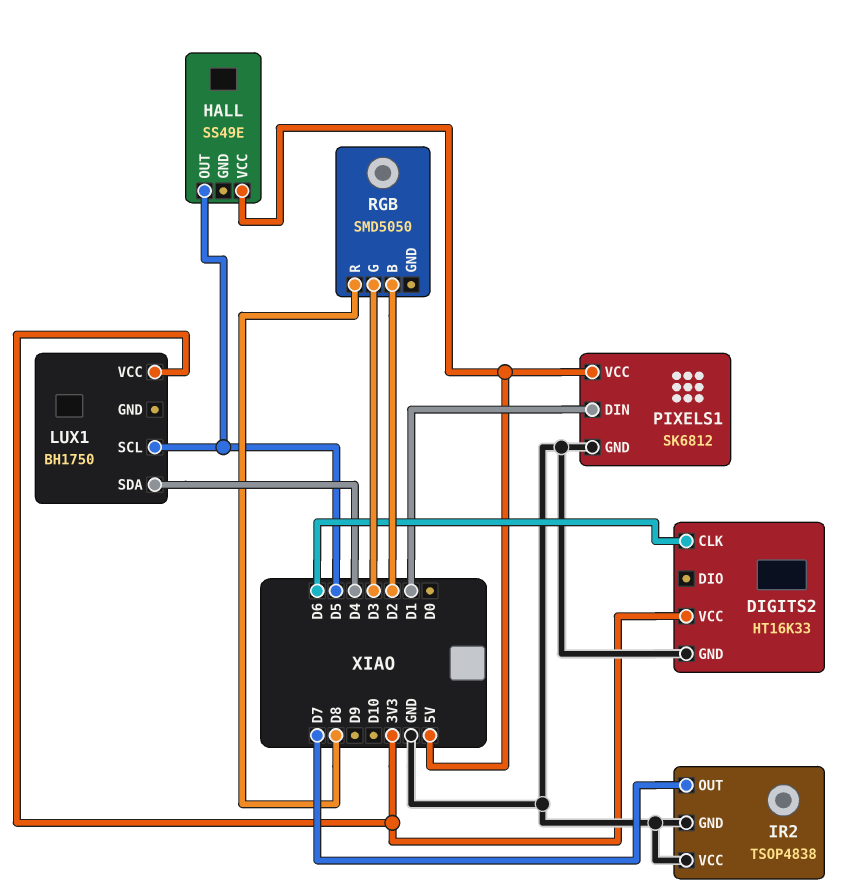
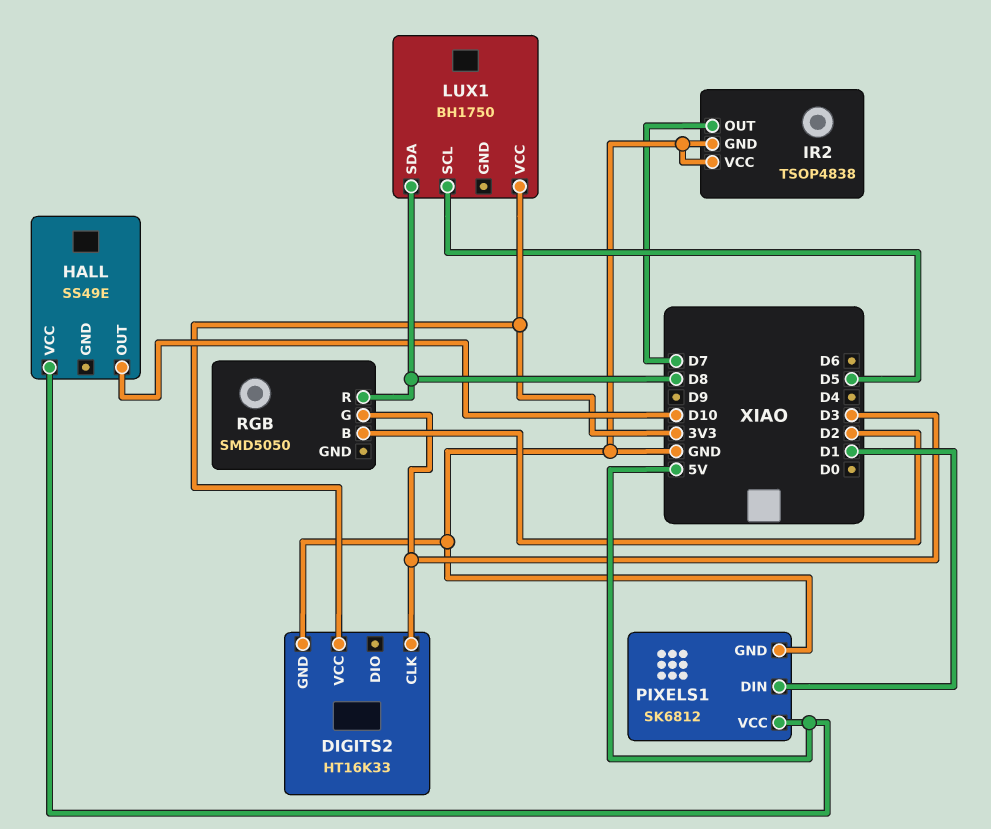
DIGITS2 pin CLK: D6 -> D3
HALL pin OUT: D5 -> D10
LUX1 pin SDA: D4 -> D8

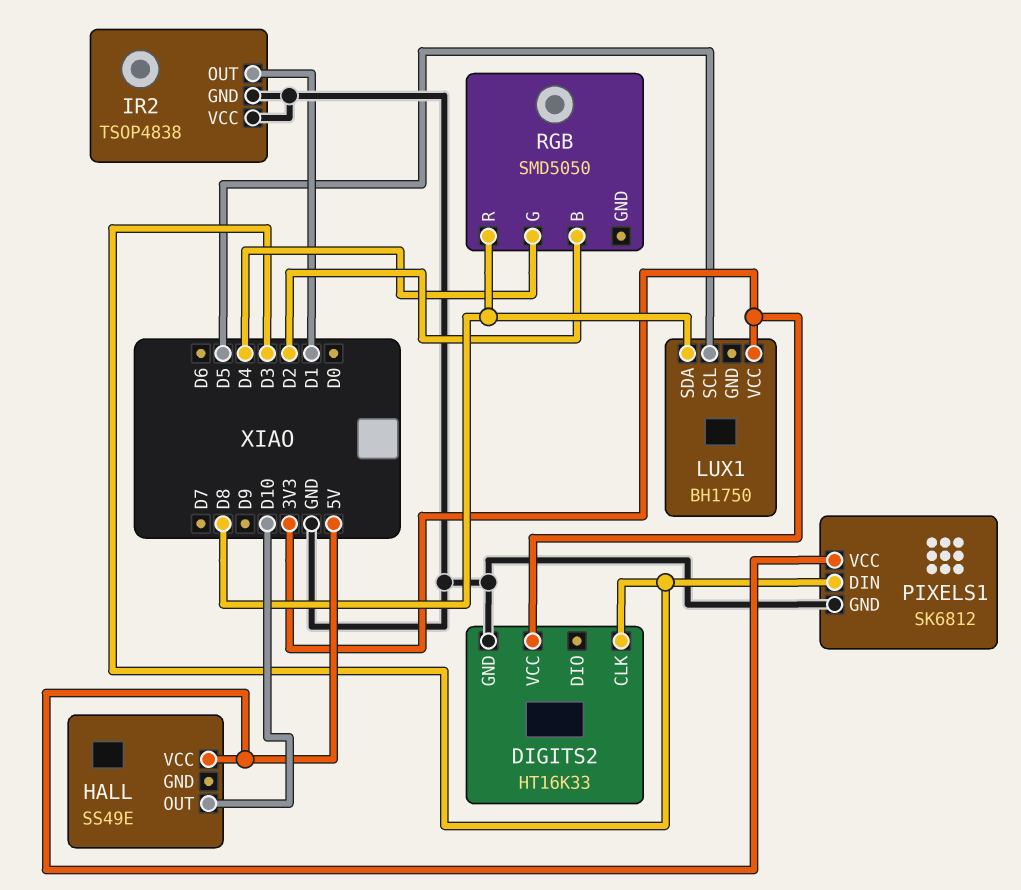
IR2 pin OUT: D7 -> D1
PIXELS1 pin DIN: D1 -> D3
RGB pin G: D3 -> D4

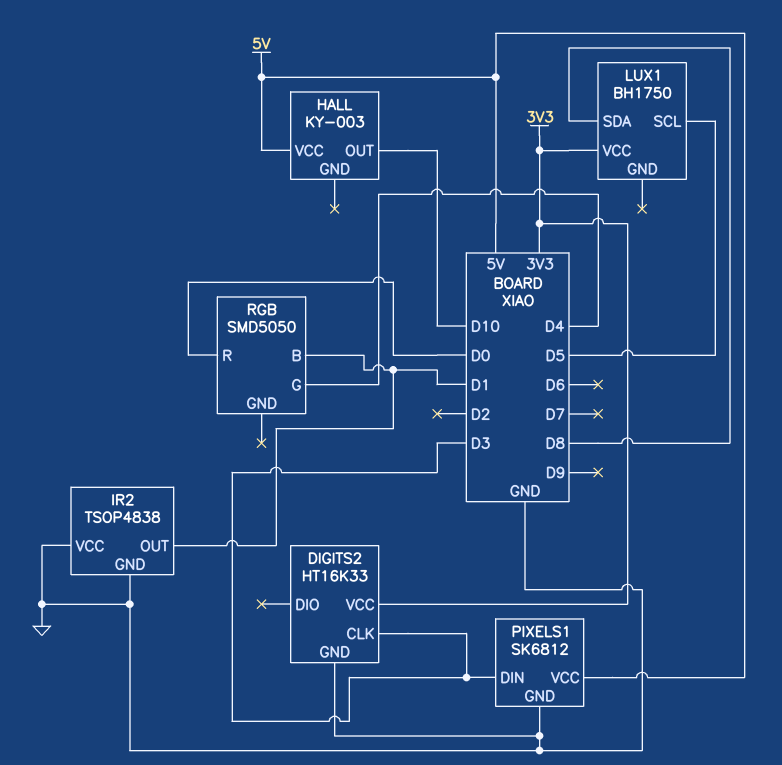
HALL: SS49E -> KY-003
RGB pin B: D2 -> D1
RGB pin R: D8 -> D0

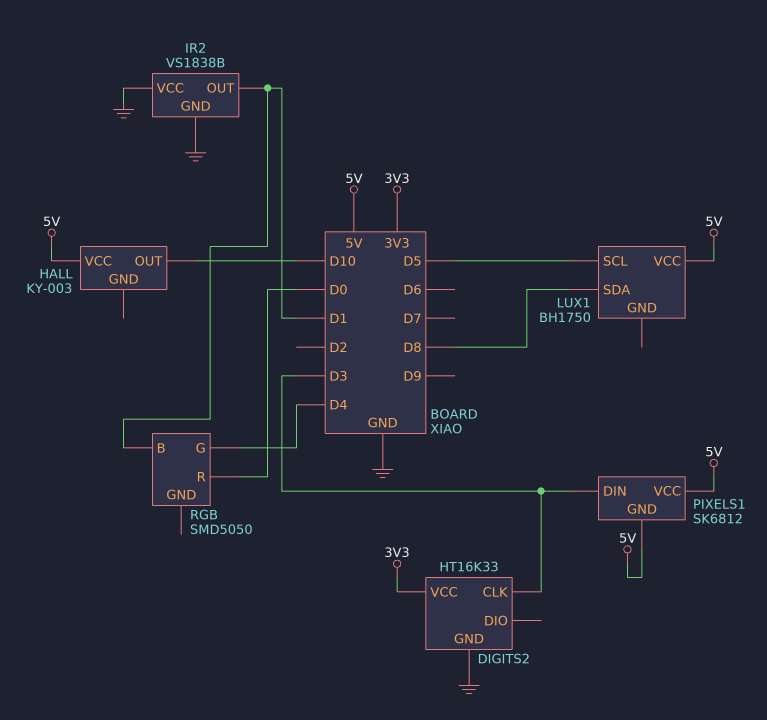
IR2: TSOP4838 -> VS1838B
LUX1 pin VCC: 3V3 -> 5V
PIXELS1 pin GND: GND -> 5V

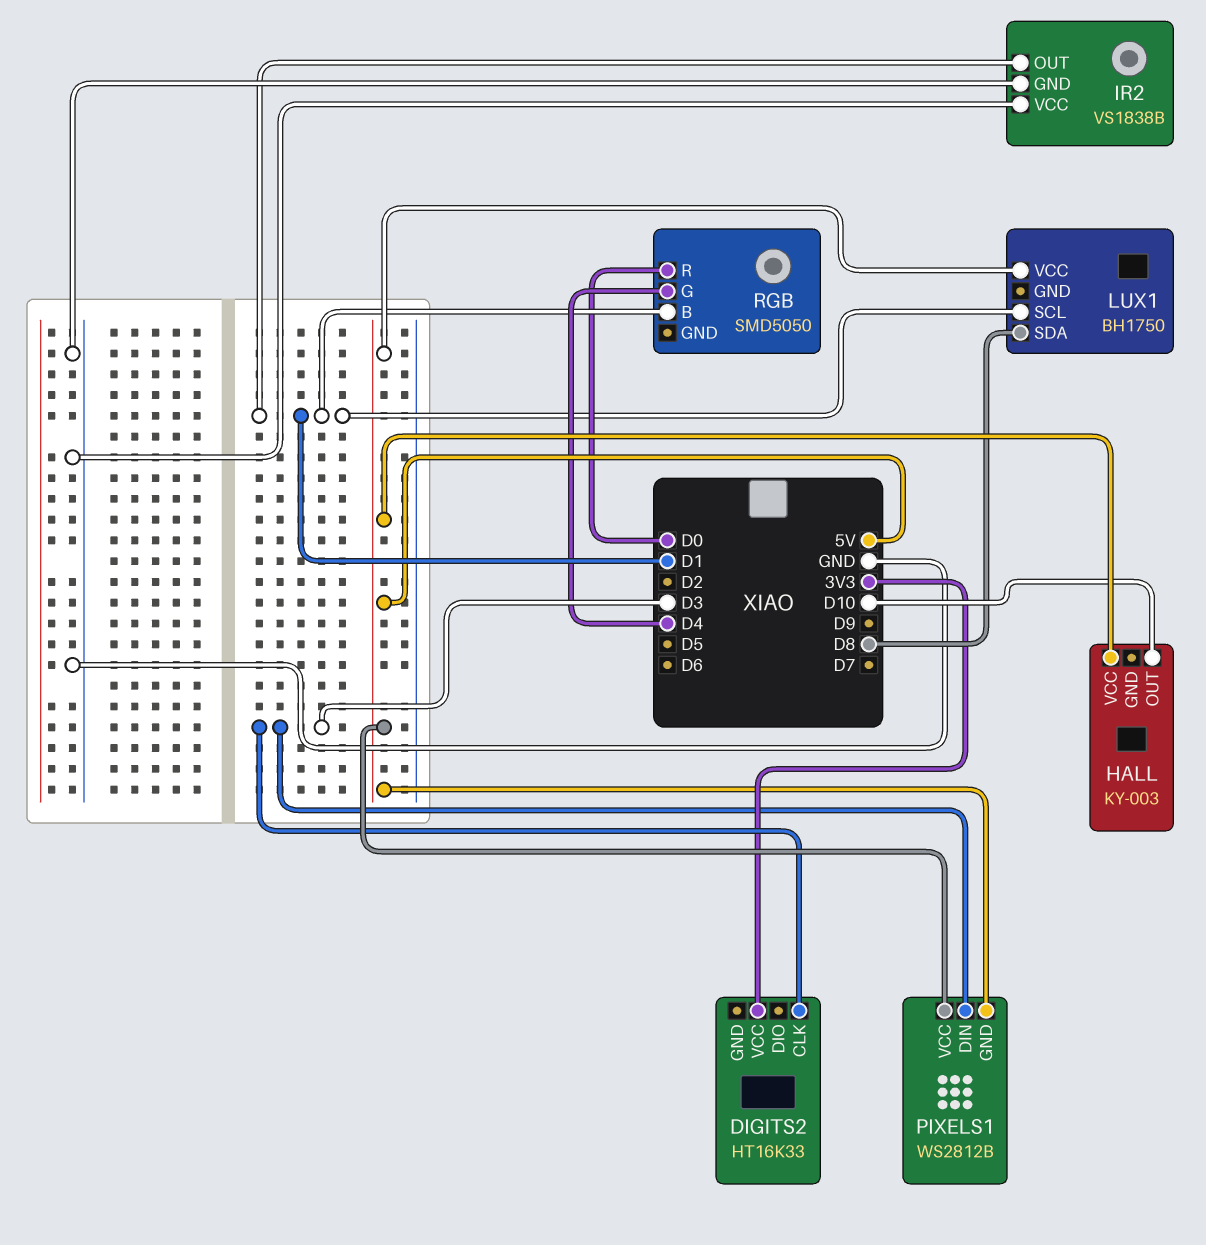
DIGITS2 pin GND: GND -> none
LUX1 pin SCL: D5 -> D1
PIXELS1: SK6812 -> WS2812B

